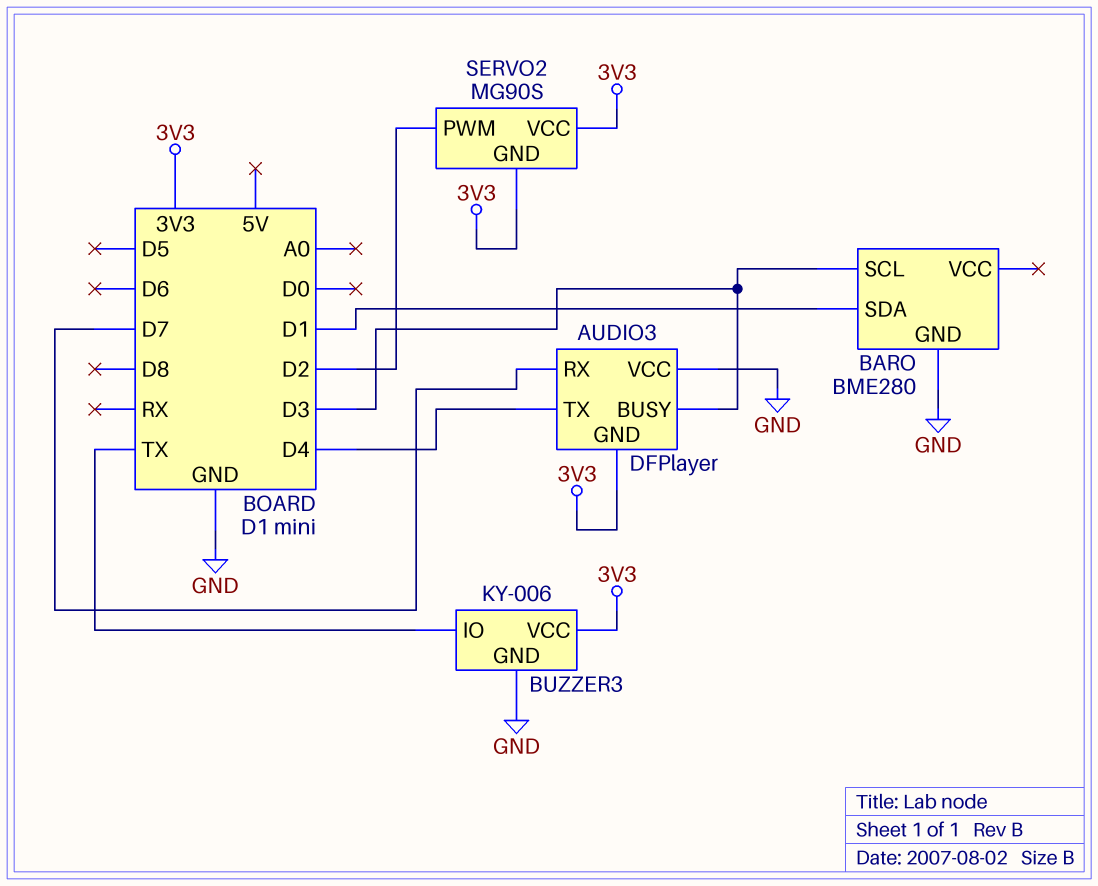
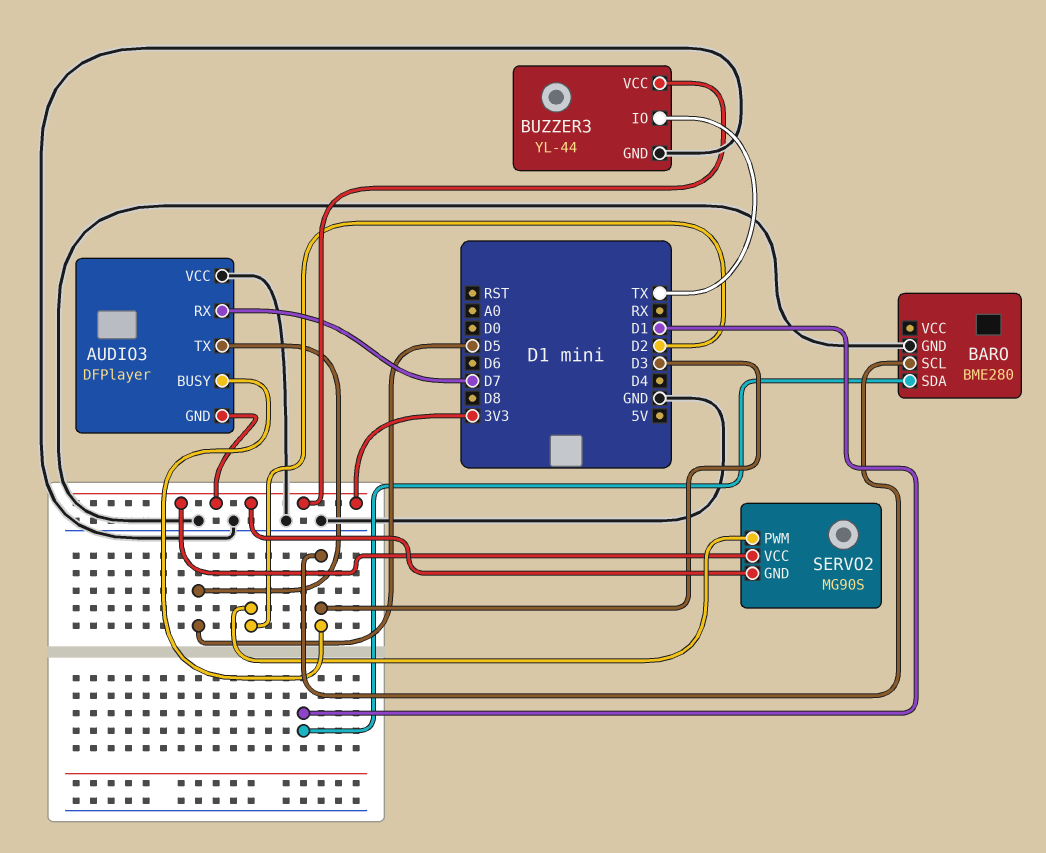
AUDIO3 pin TX: D4 -> D5
BUZZER3: KY-006 -> YL-44

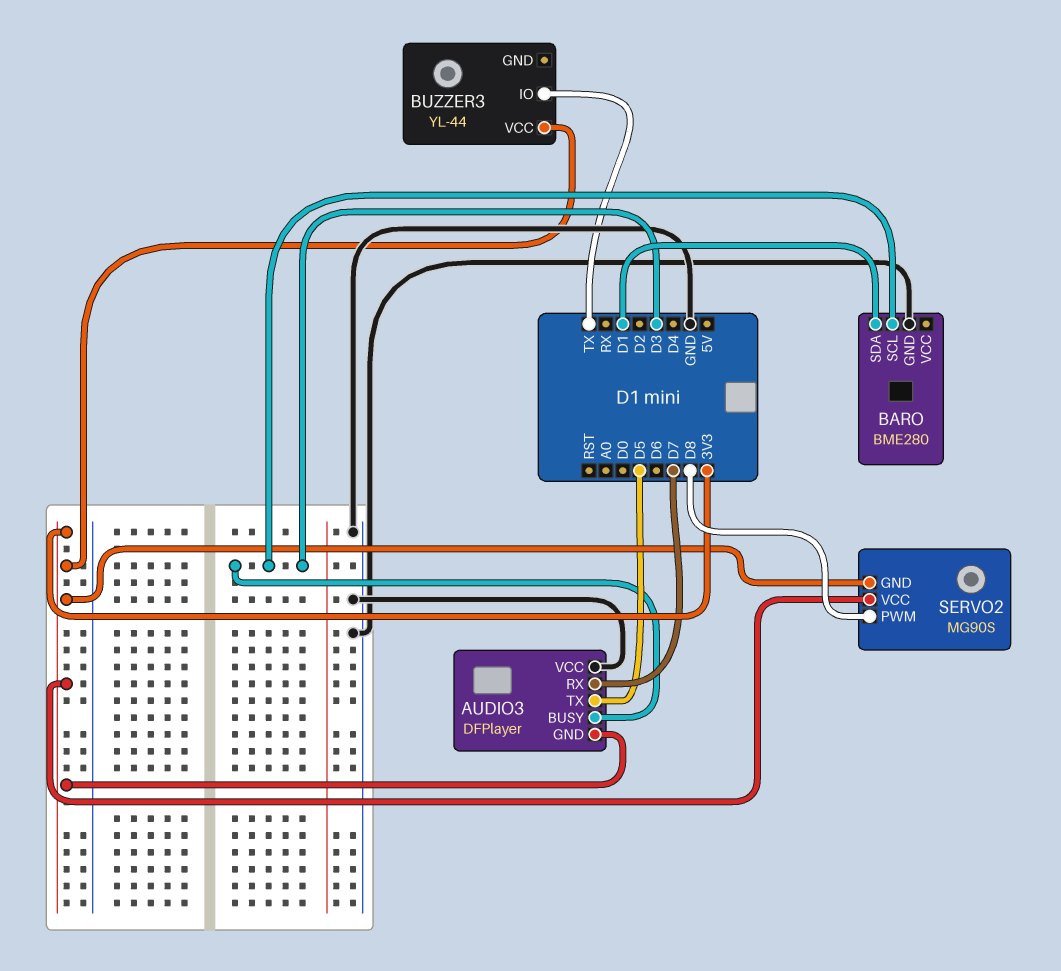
BUZZER3 pin GND: GND -> none
SERVO2 pin PWM: D2 -> D8

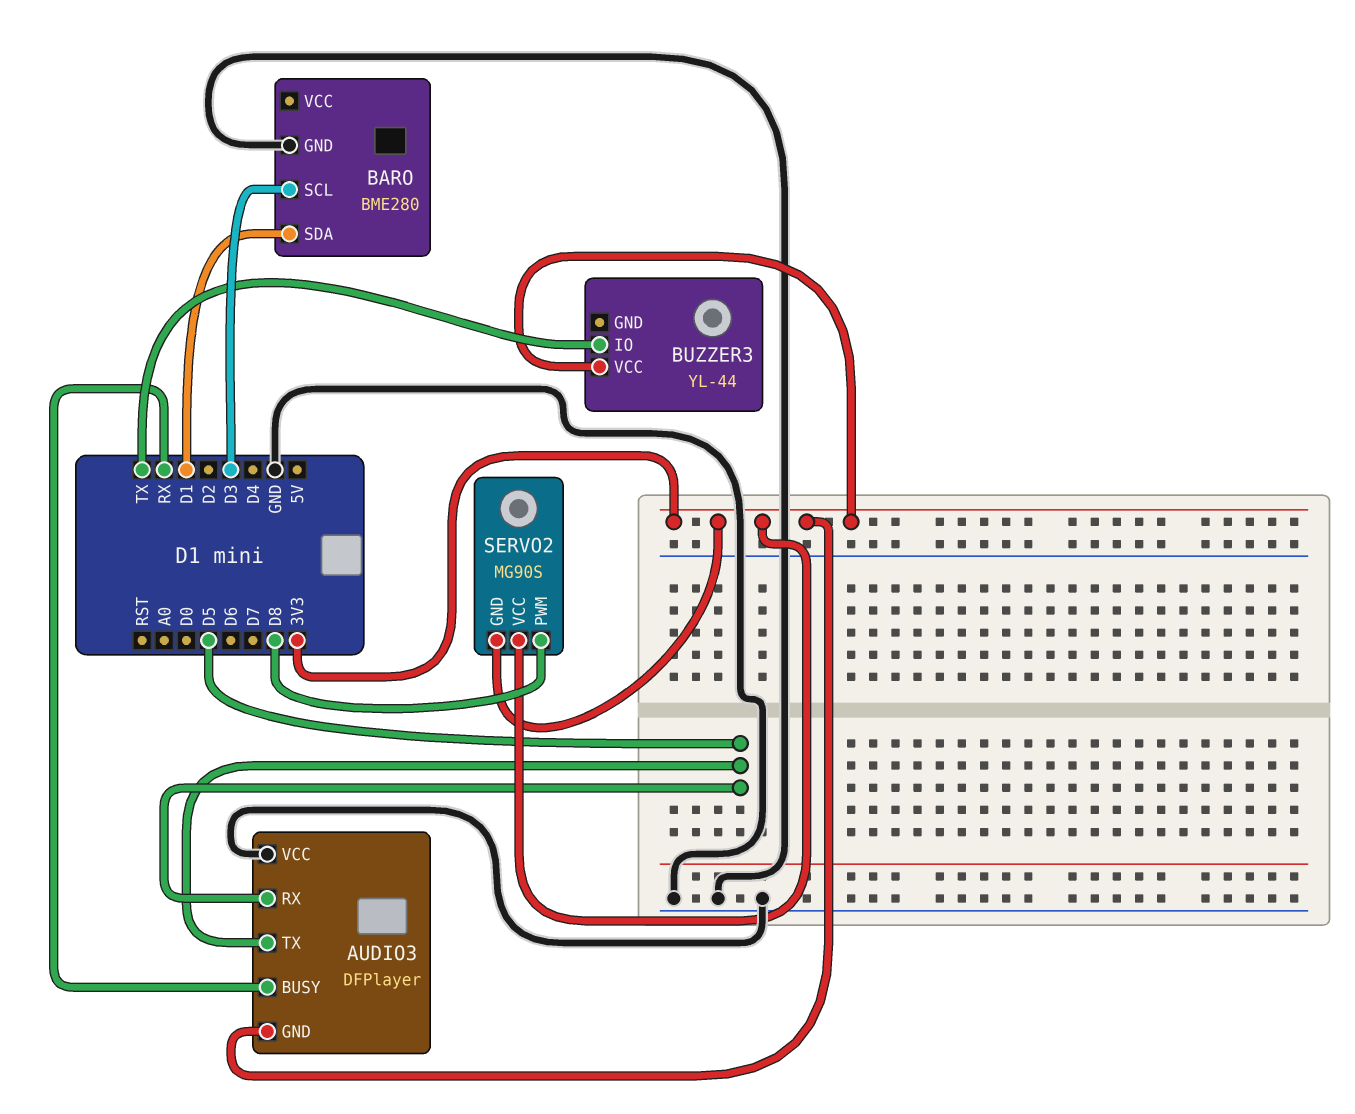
AUDIO3 pin BUSY: D3 -> RX
AUDIO3 pin RX: D7 -> D5

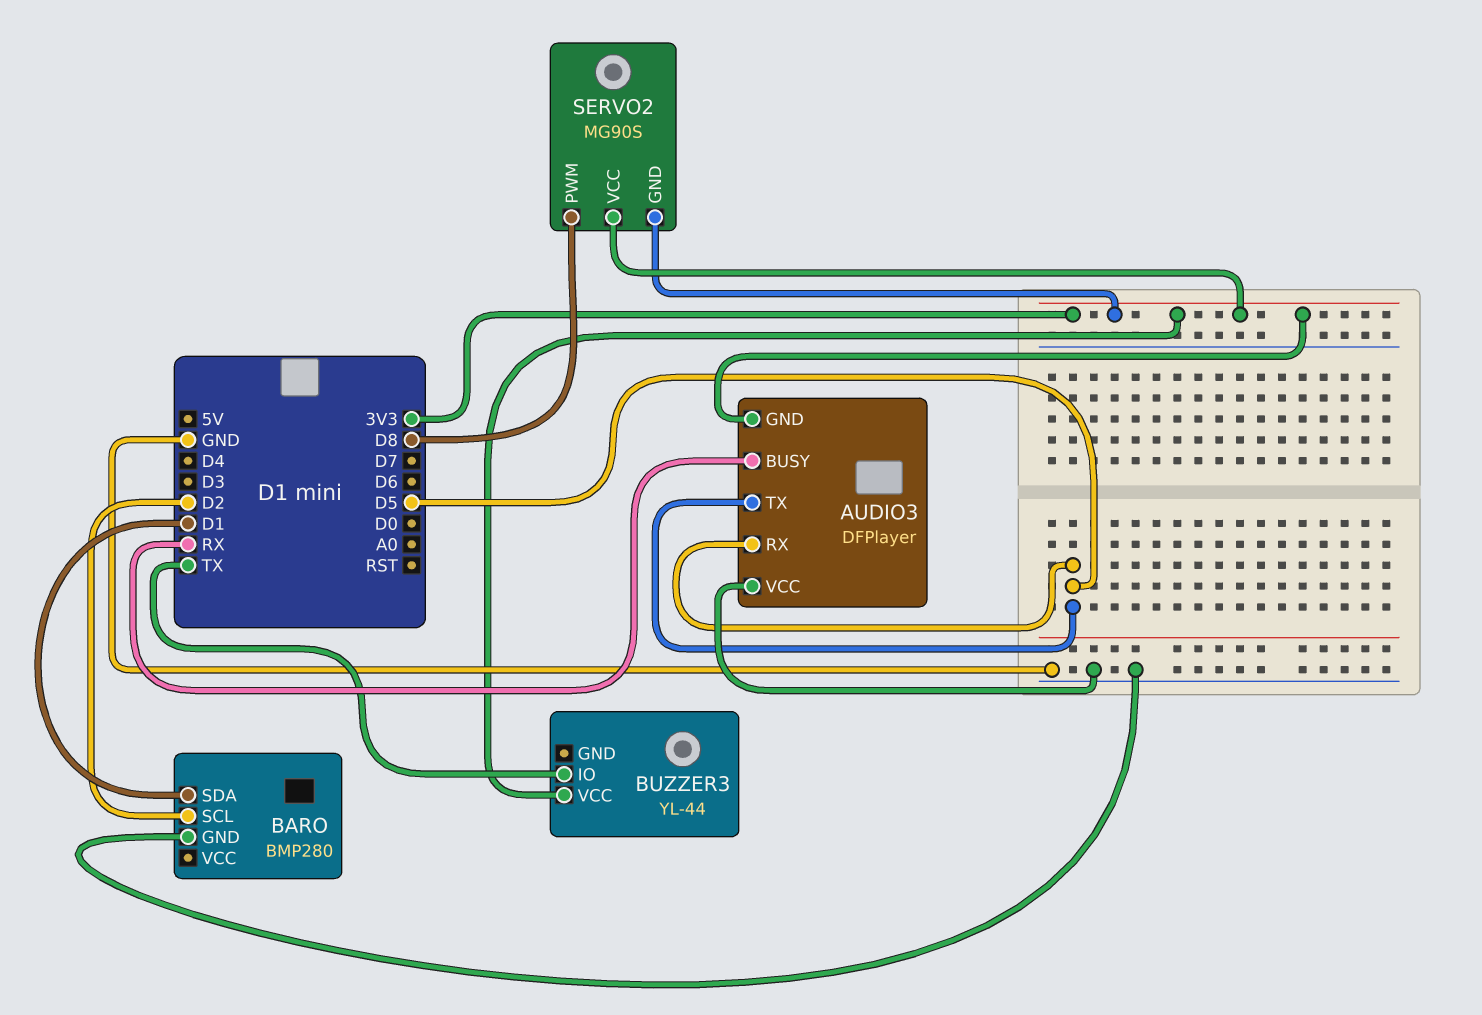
BARO: BME280 -> BMP280
BARO pin SCL: D3 -> D2

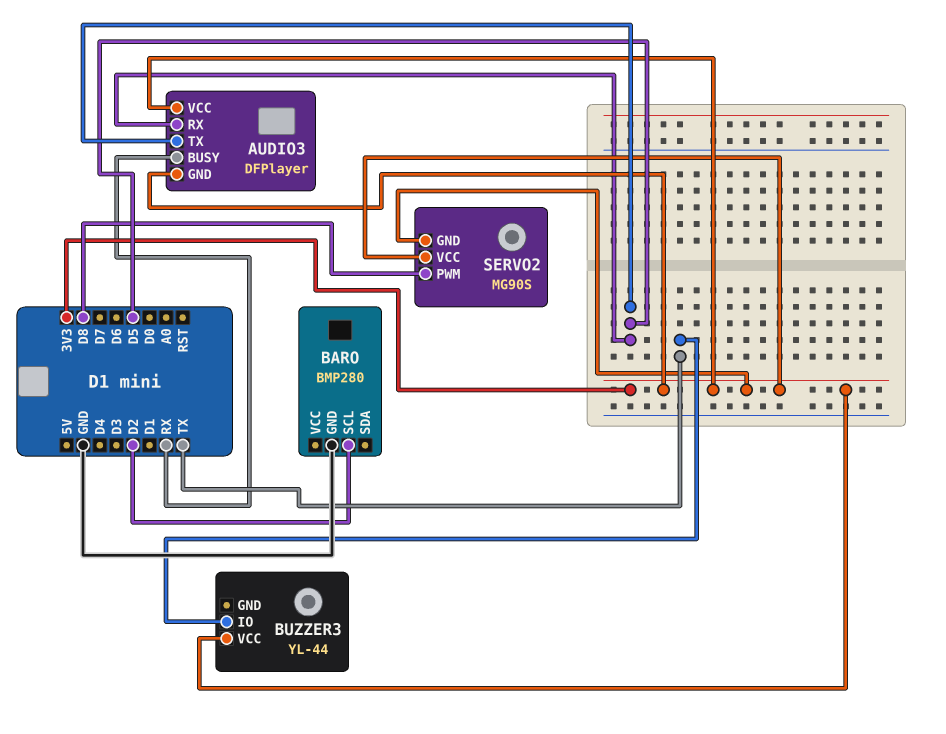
AUDIO3 pin VCC: GND -> 3V3
BARO pin SDA: D1 -> none

